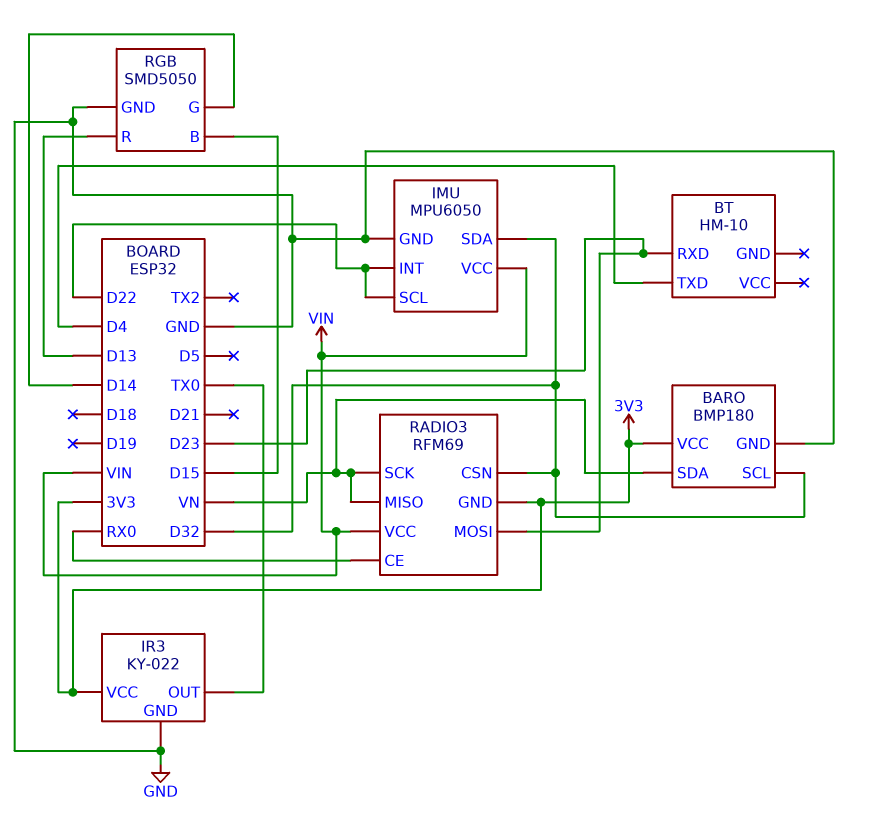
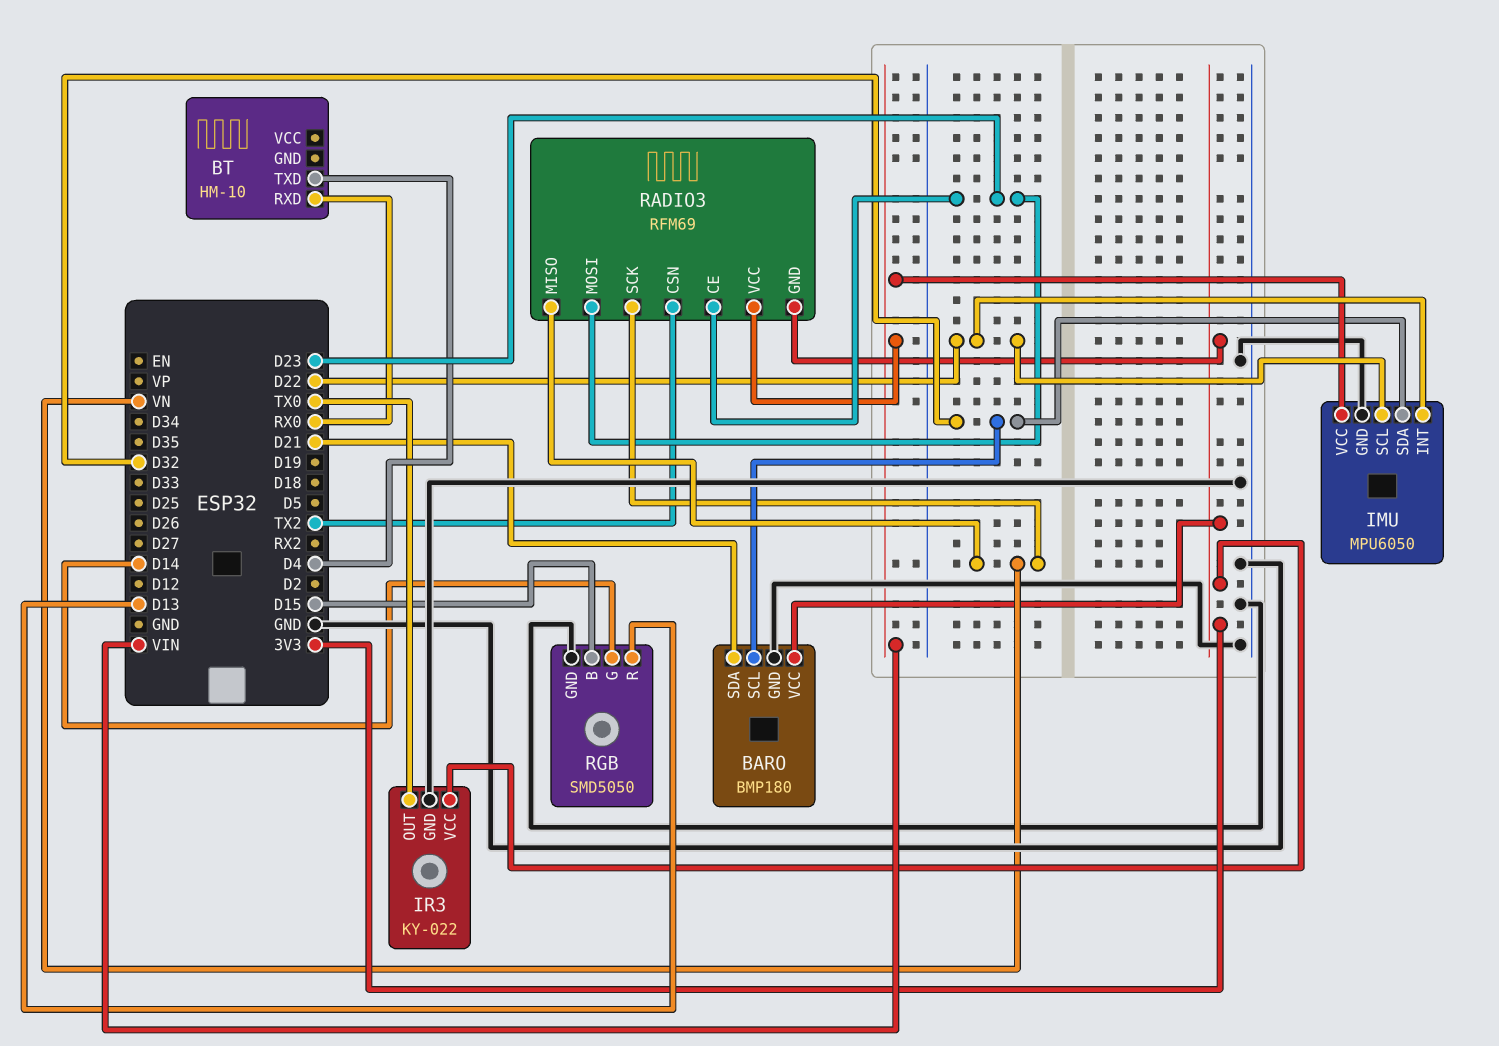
BARO pin SDA: VN -> D21
BT pin RXD: D23 -> RX0
RADIO3 pin CE: RX0 -> D23
RADIO3 pin CSN: D32 -> TX2

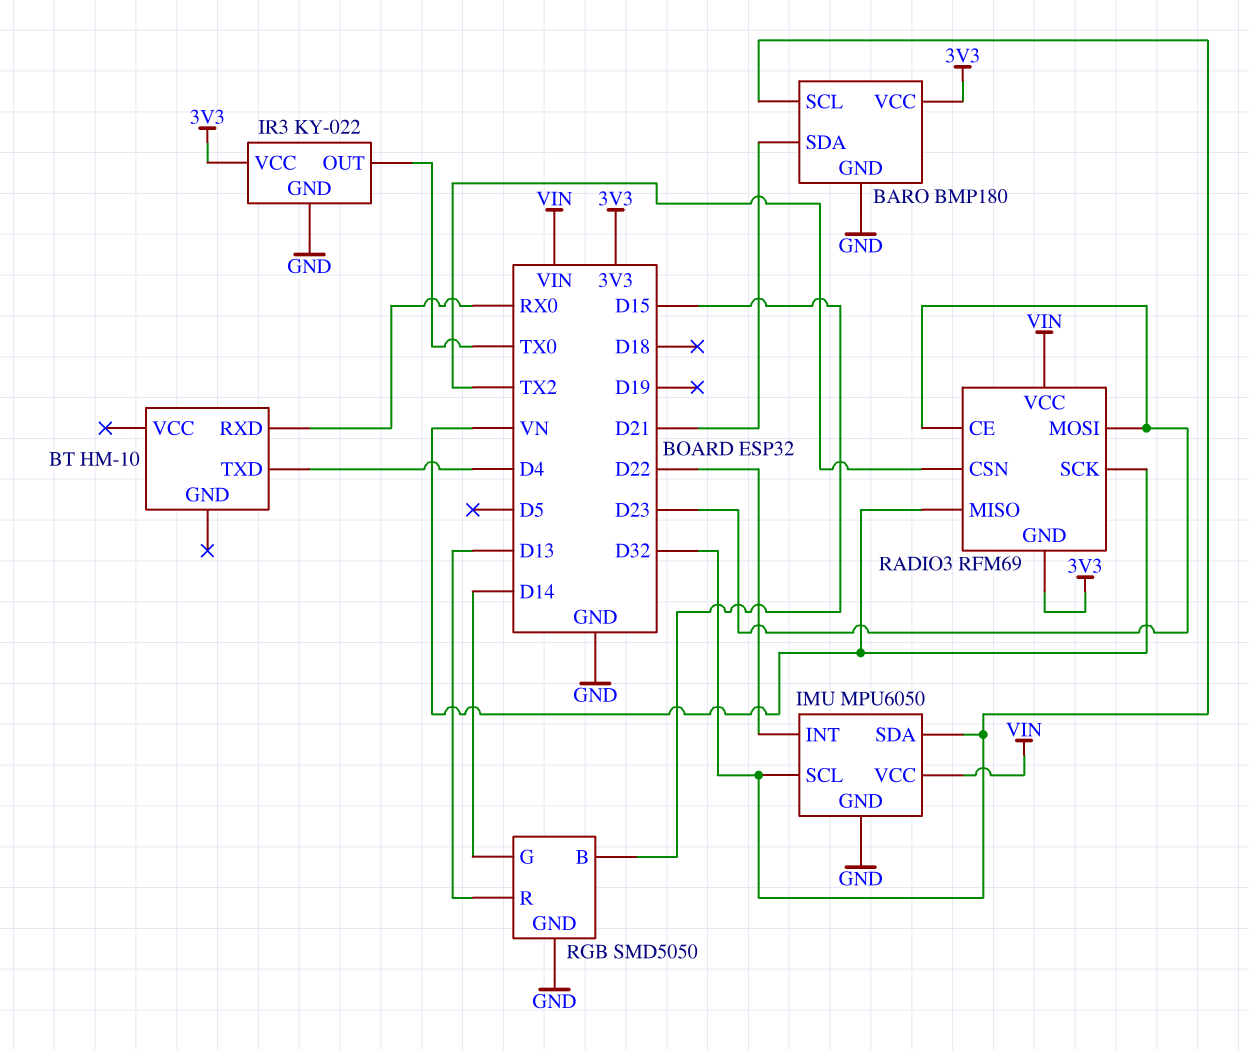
IMU pin SCL: D22 -> D32

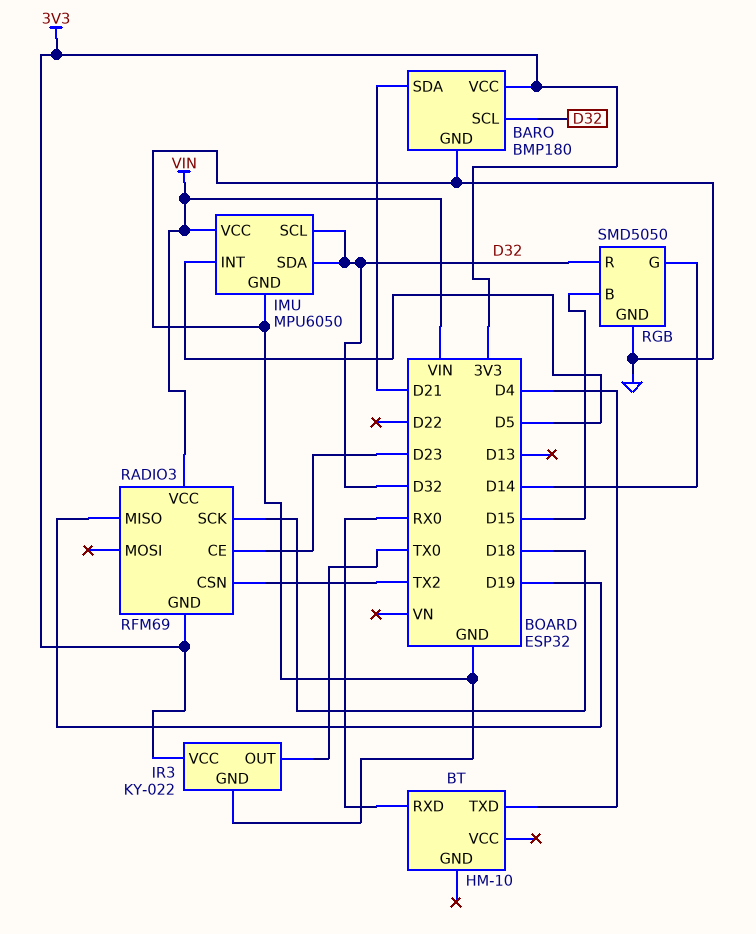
IMU pin INT: D22 -> D5
RADIO3 pin MISO: VN -> D19
RADIO3 pin MOSI: D23 -> none
RADIO3 pin SCK: VN -> D18
RGB pin R: D13 -> D32

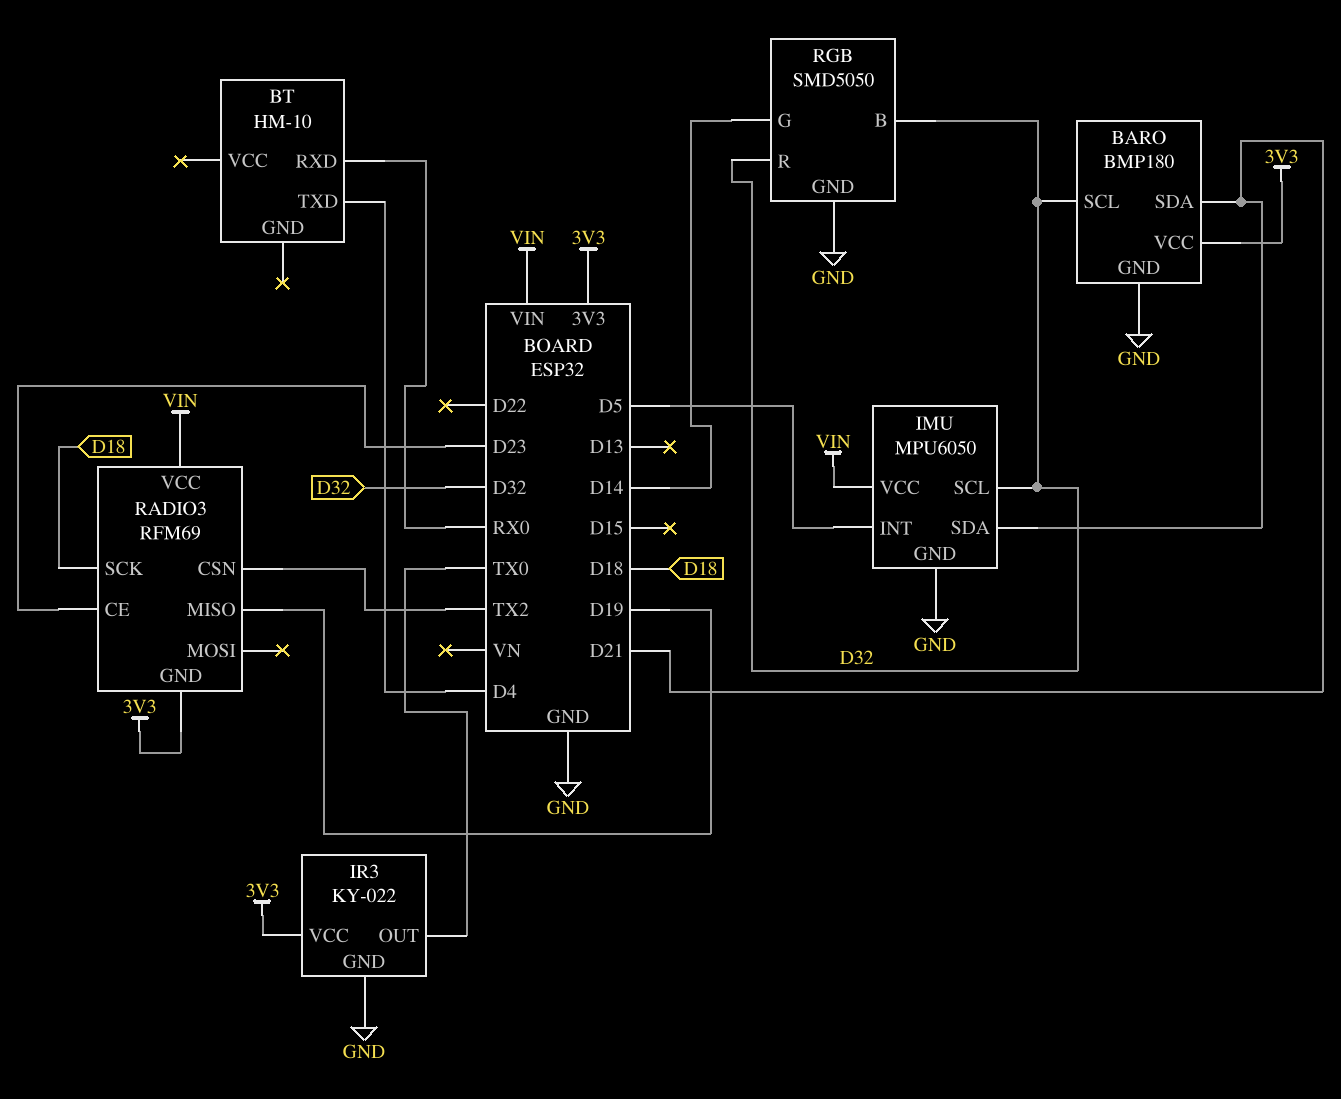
IMU pin SDA: D32 -> D21
RGB pin B: D15 -> D32

